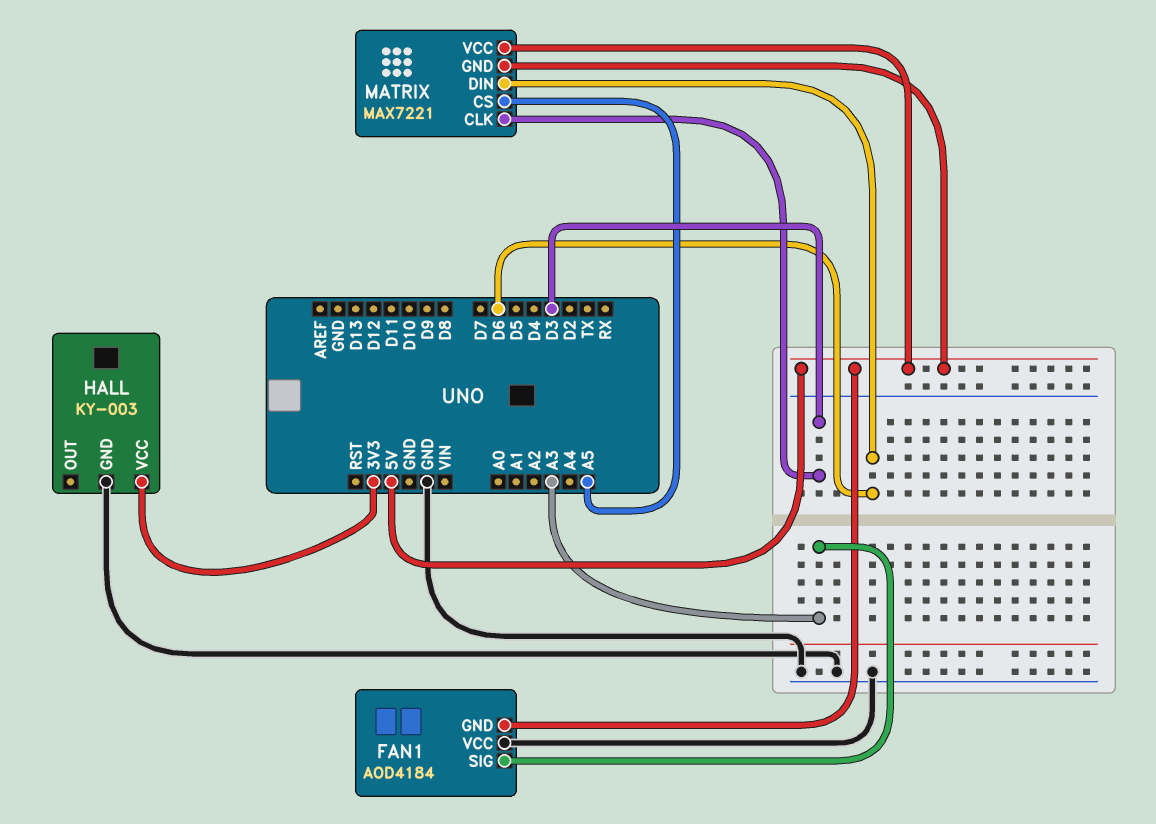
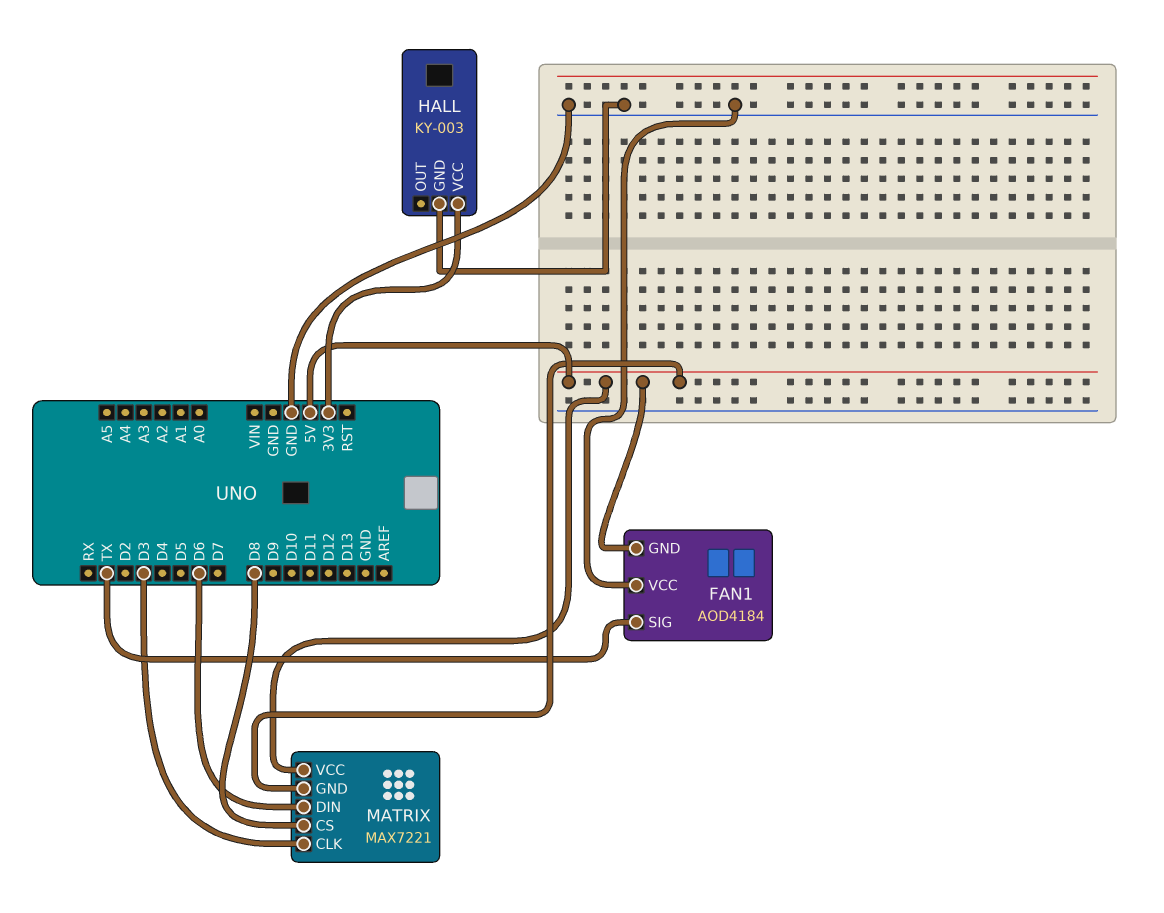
FAN1 pin SIG: A3 -> TX
MATRIX pin CS: A5 -> D8

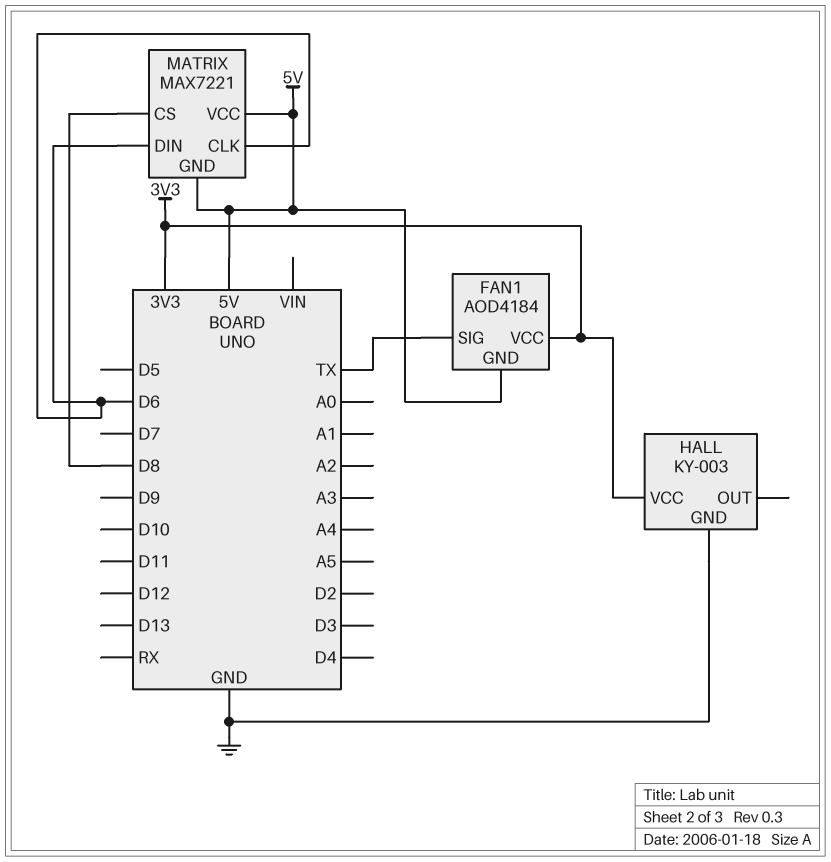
FAN1 pin VCC: GND -> 3V3
MATRIX pin CLK: D3 -> D6

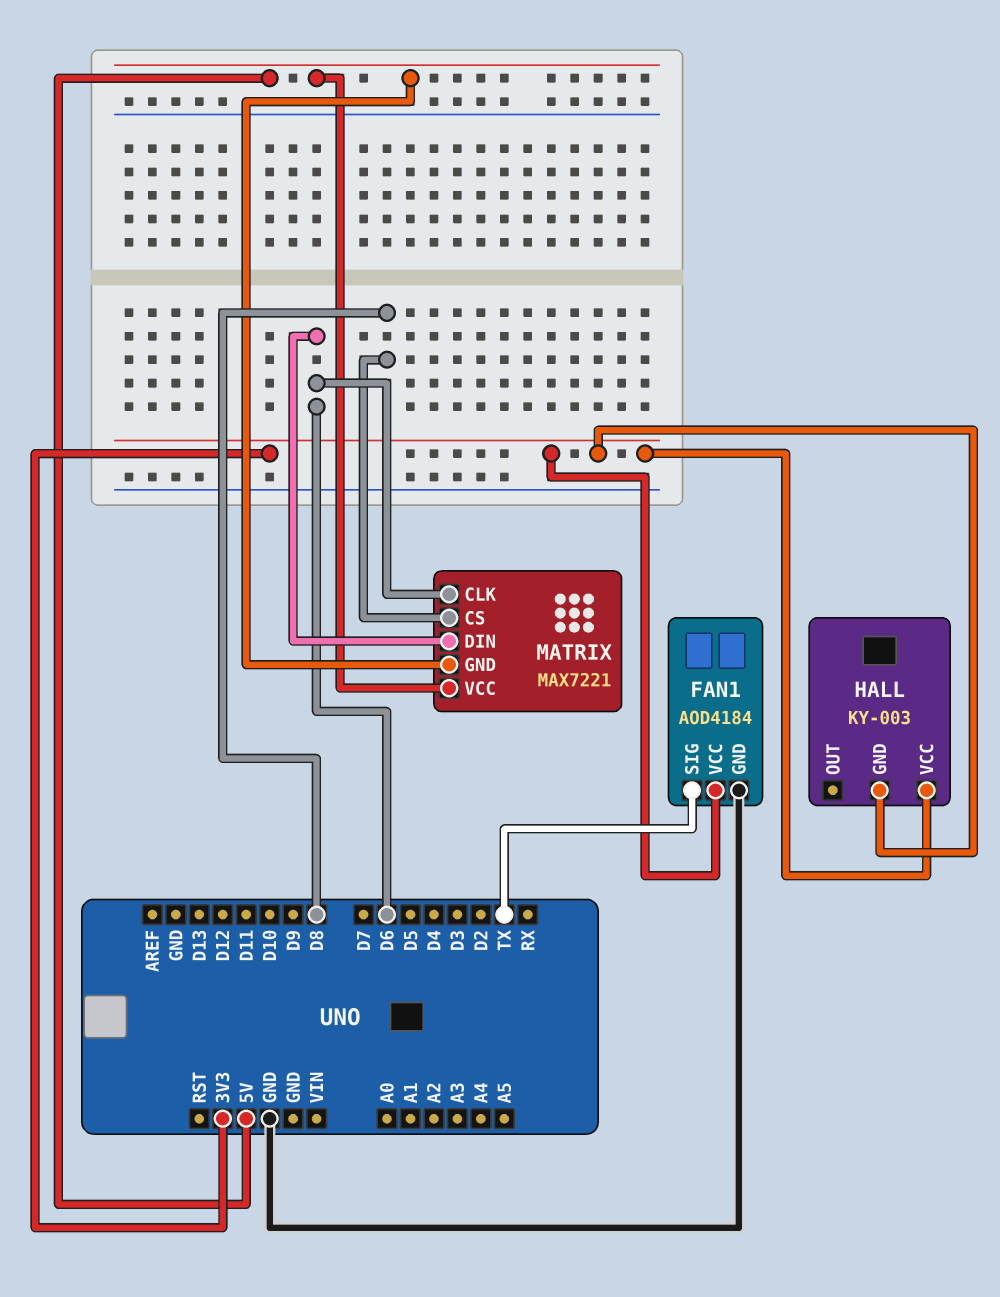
FAN1 pin GND: 5V -> GND
HALL pin GND: GND -> 3V3

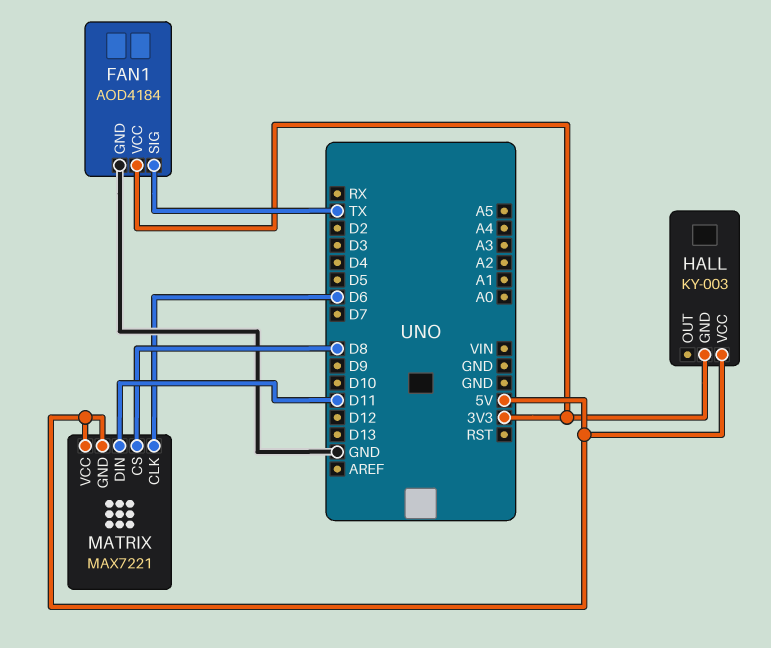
HALL pin VCC: 3V3 -> 5V
MATRIX pin DIN: D6 -> D11

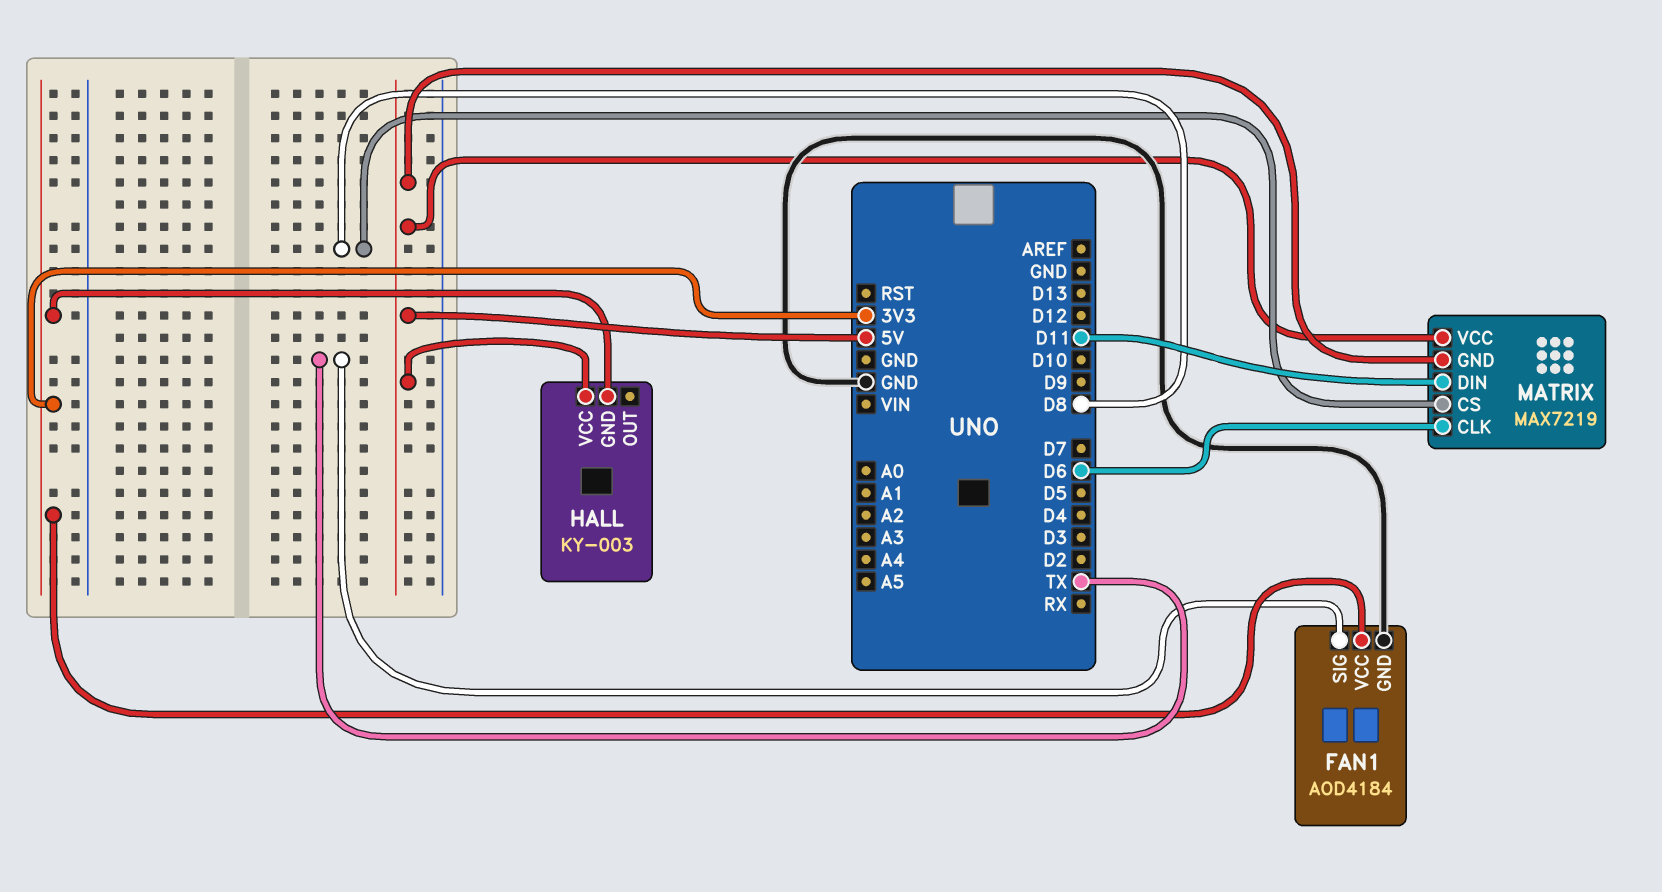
MATRIX: MAX7221 -> MAX7219

